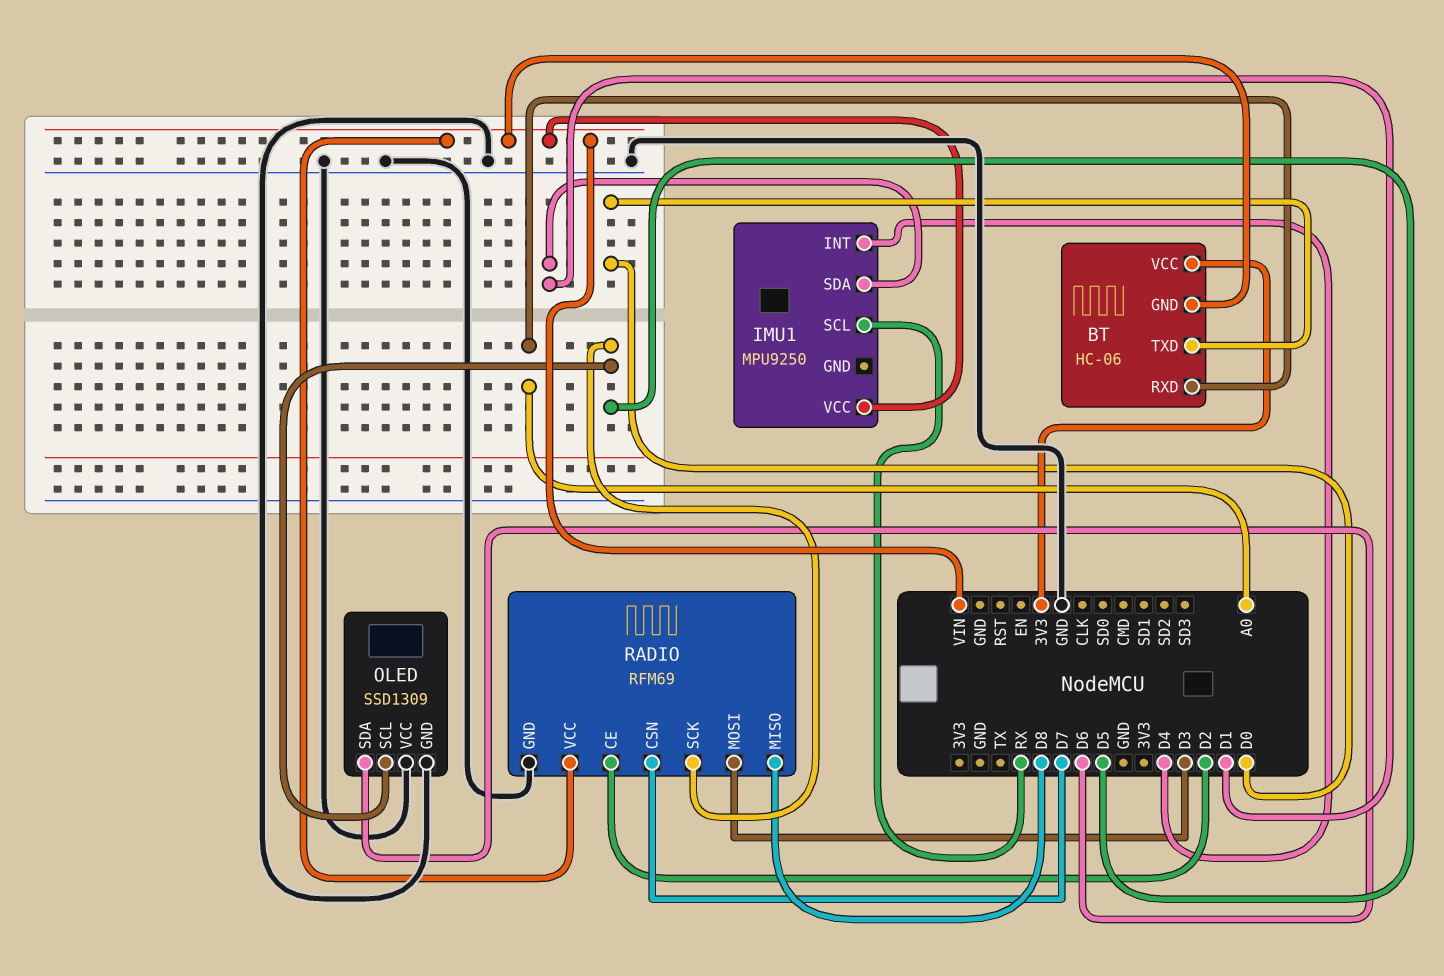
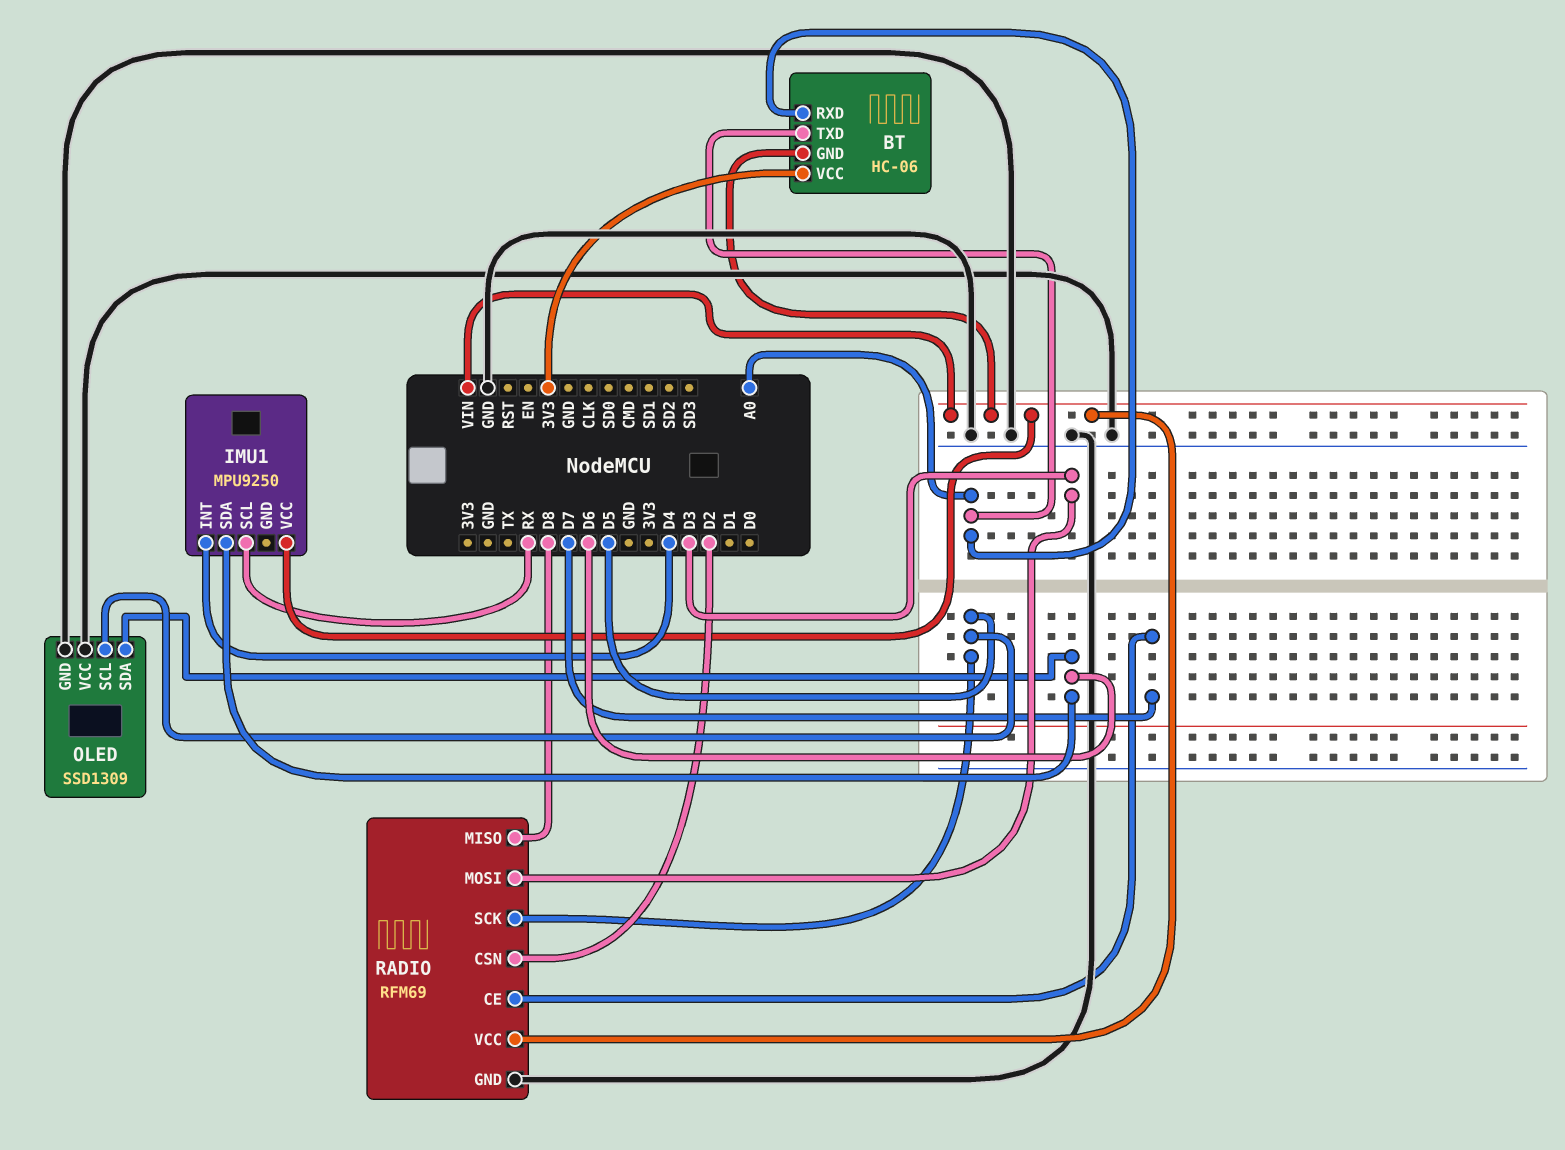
BT pin TXD: D0 -> A0
IMU1 pin SDA: D1 -> D6
RADIO pin CE: D2 -> D7
RADIO pin CSN: D7 -> D2

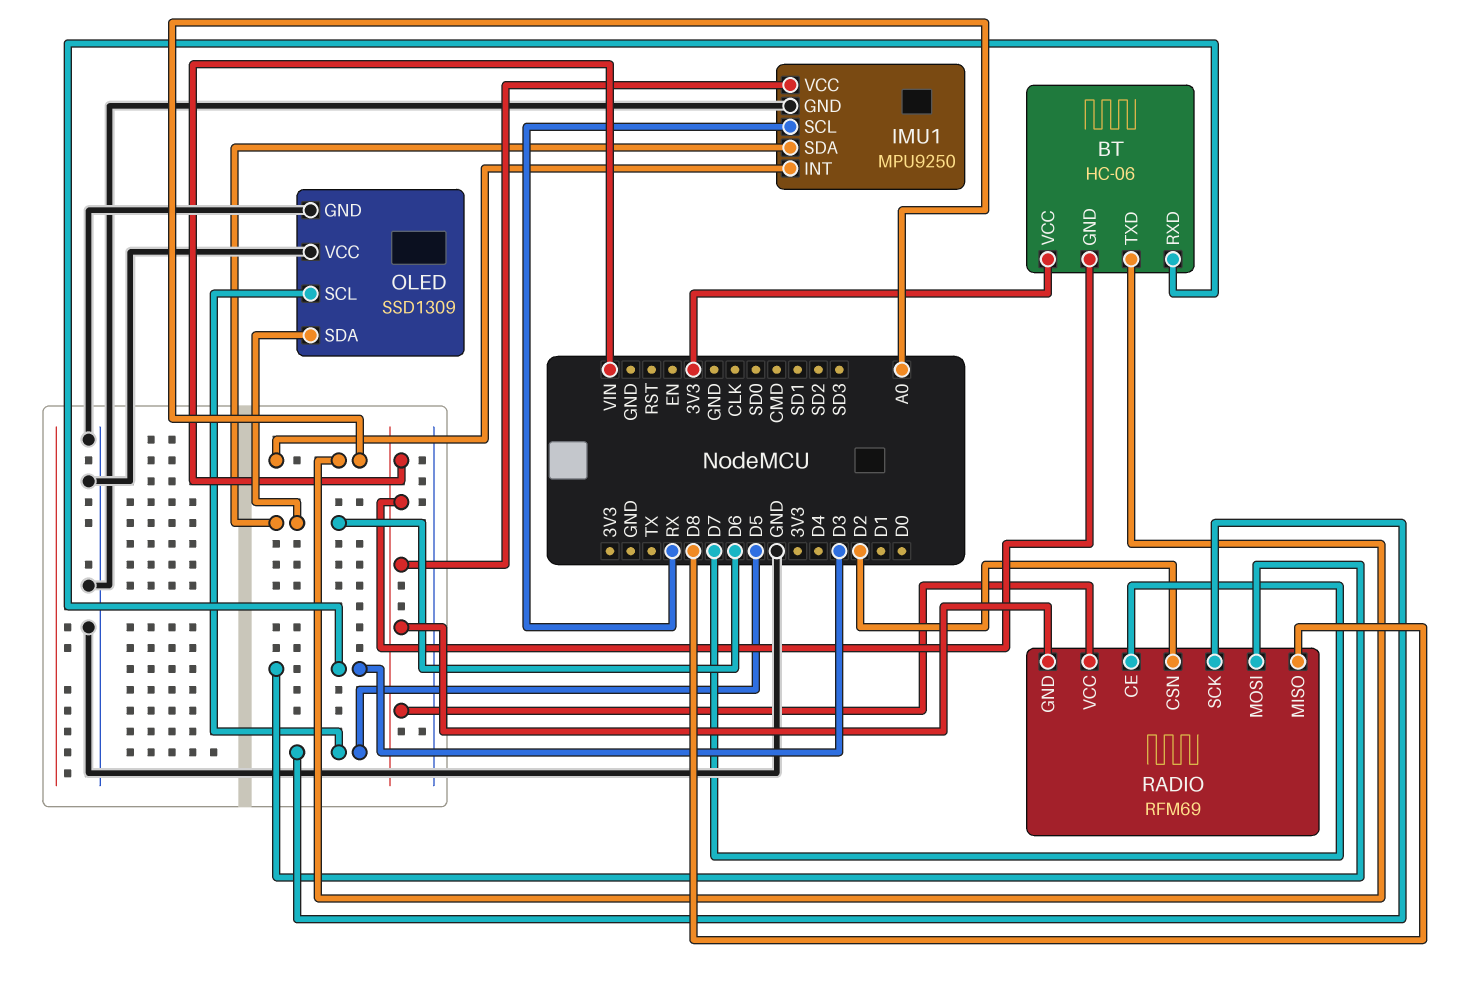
BT pin RXD: A0 -> D3
IMU1 pin GND: none -> GND
IMU1 pin INT: D4 -> A0
RADIO pin GND: GND -> VIN

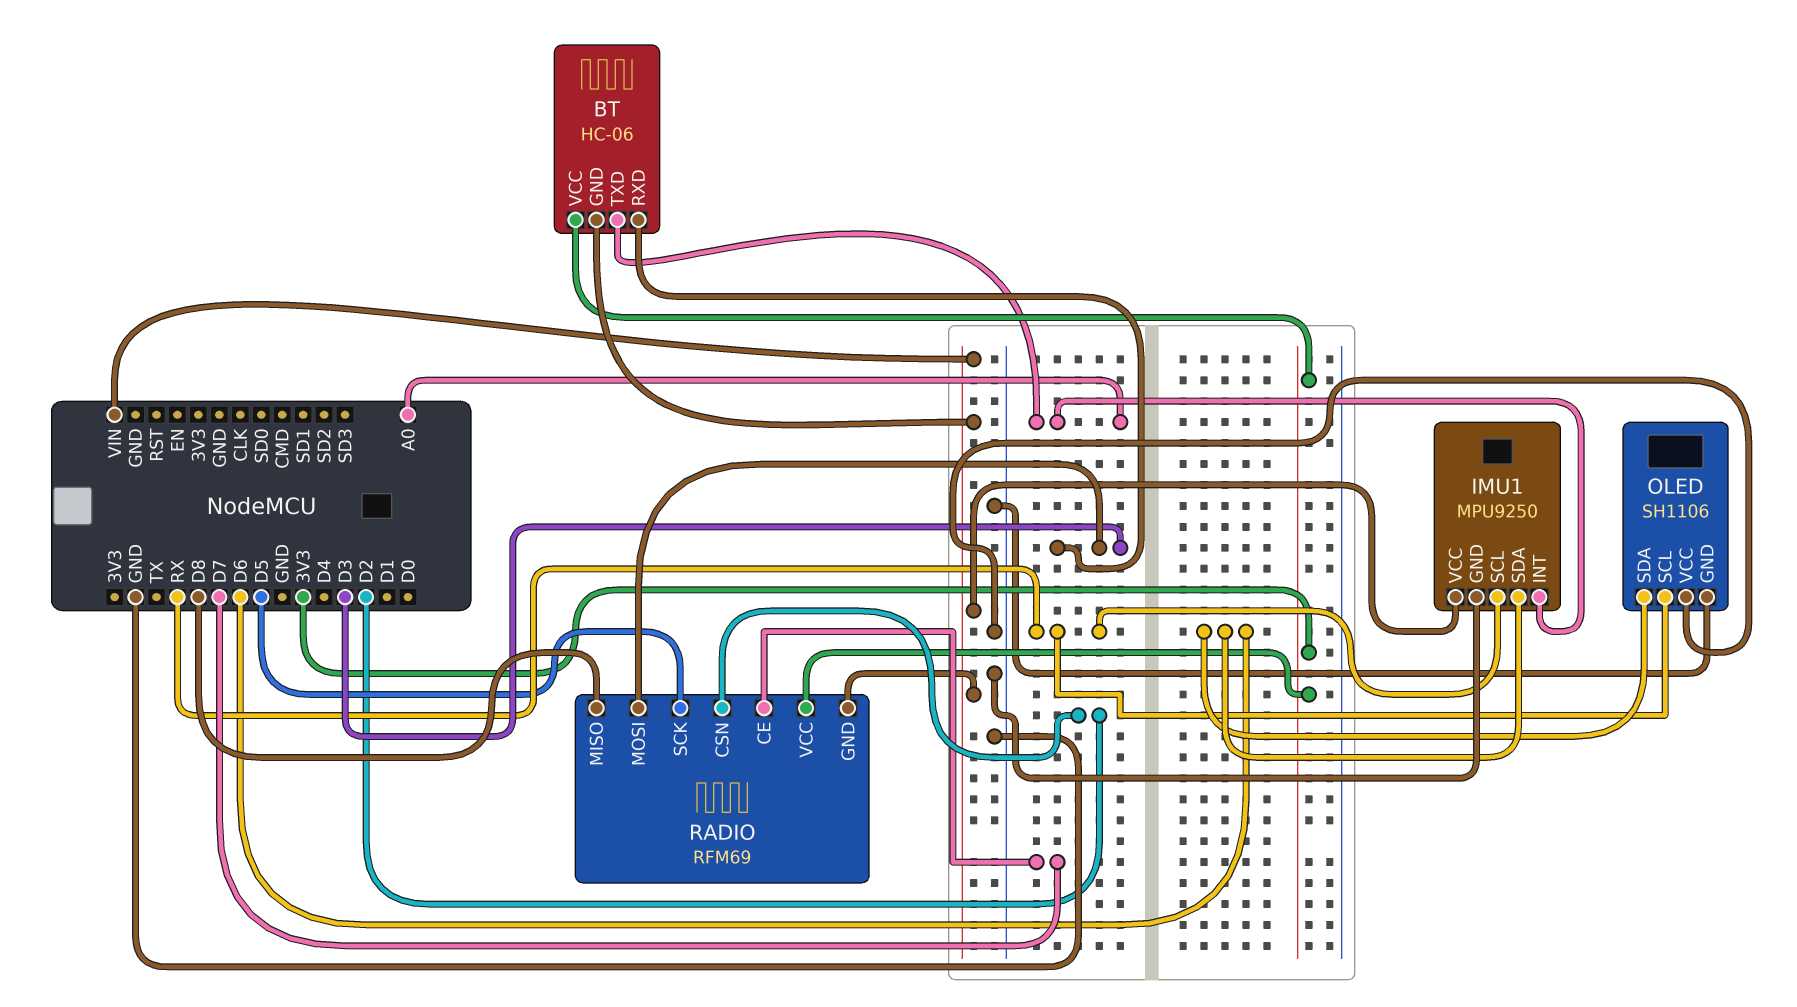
OLED: SSD1309 -> SH1106
OLED pin SCL: D5 -> RX
RADIO pin VCC: VIN -> 3V3

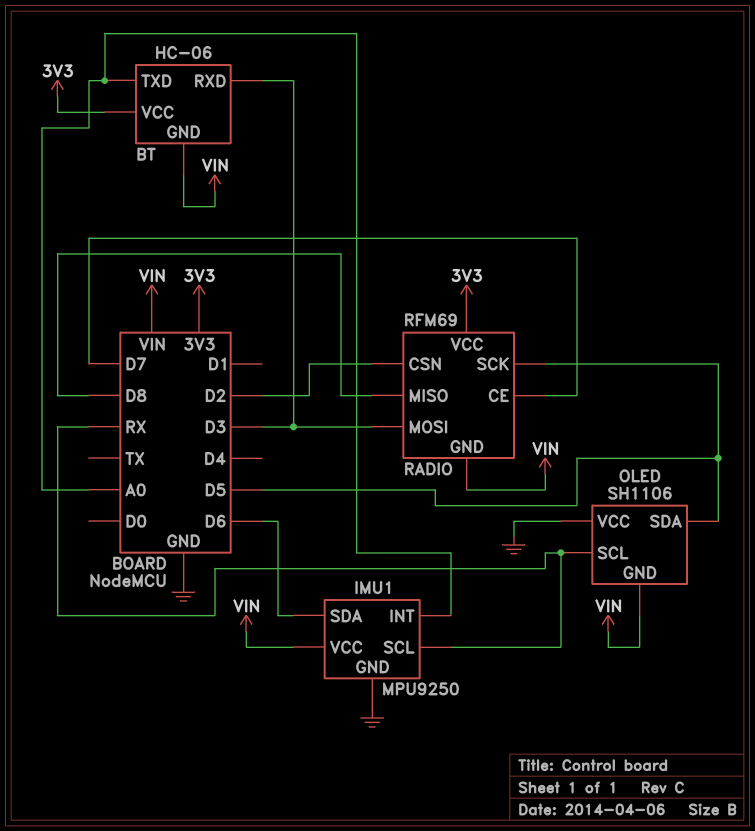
OLED pin GND: GND -> VIN
OLED pin SDA: D6 -> D5

